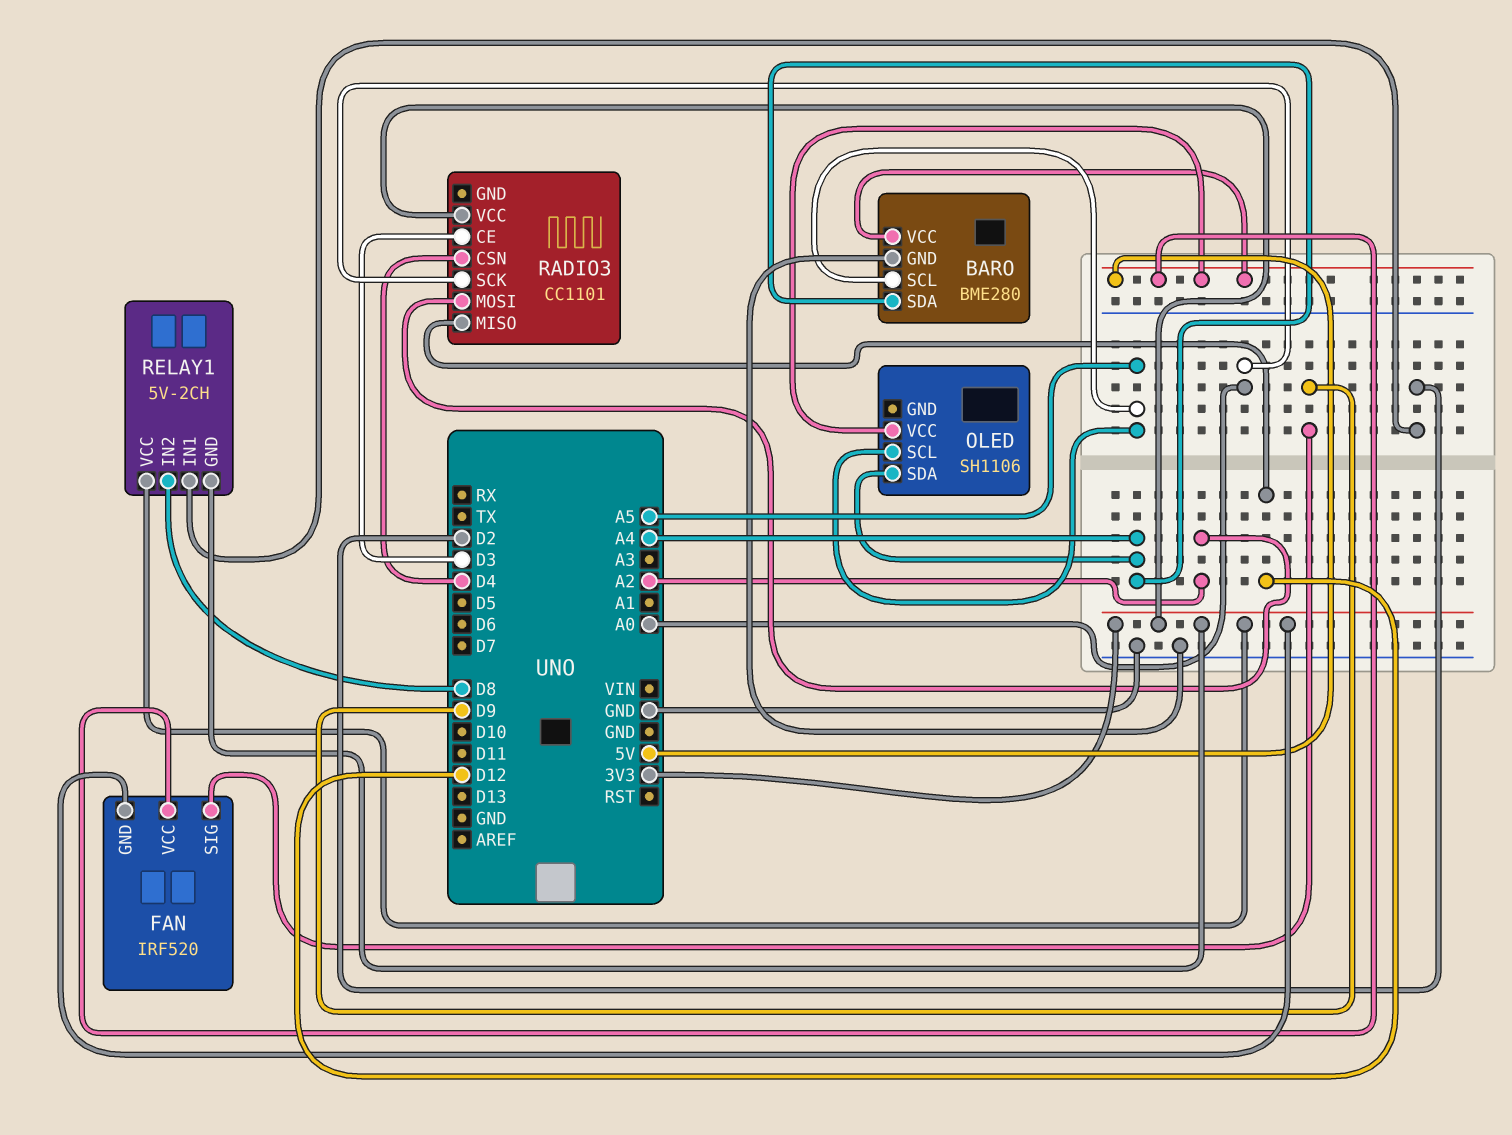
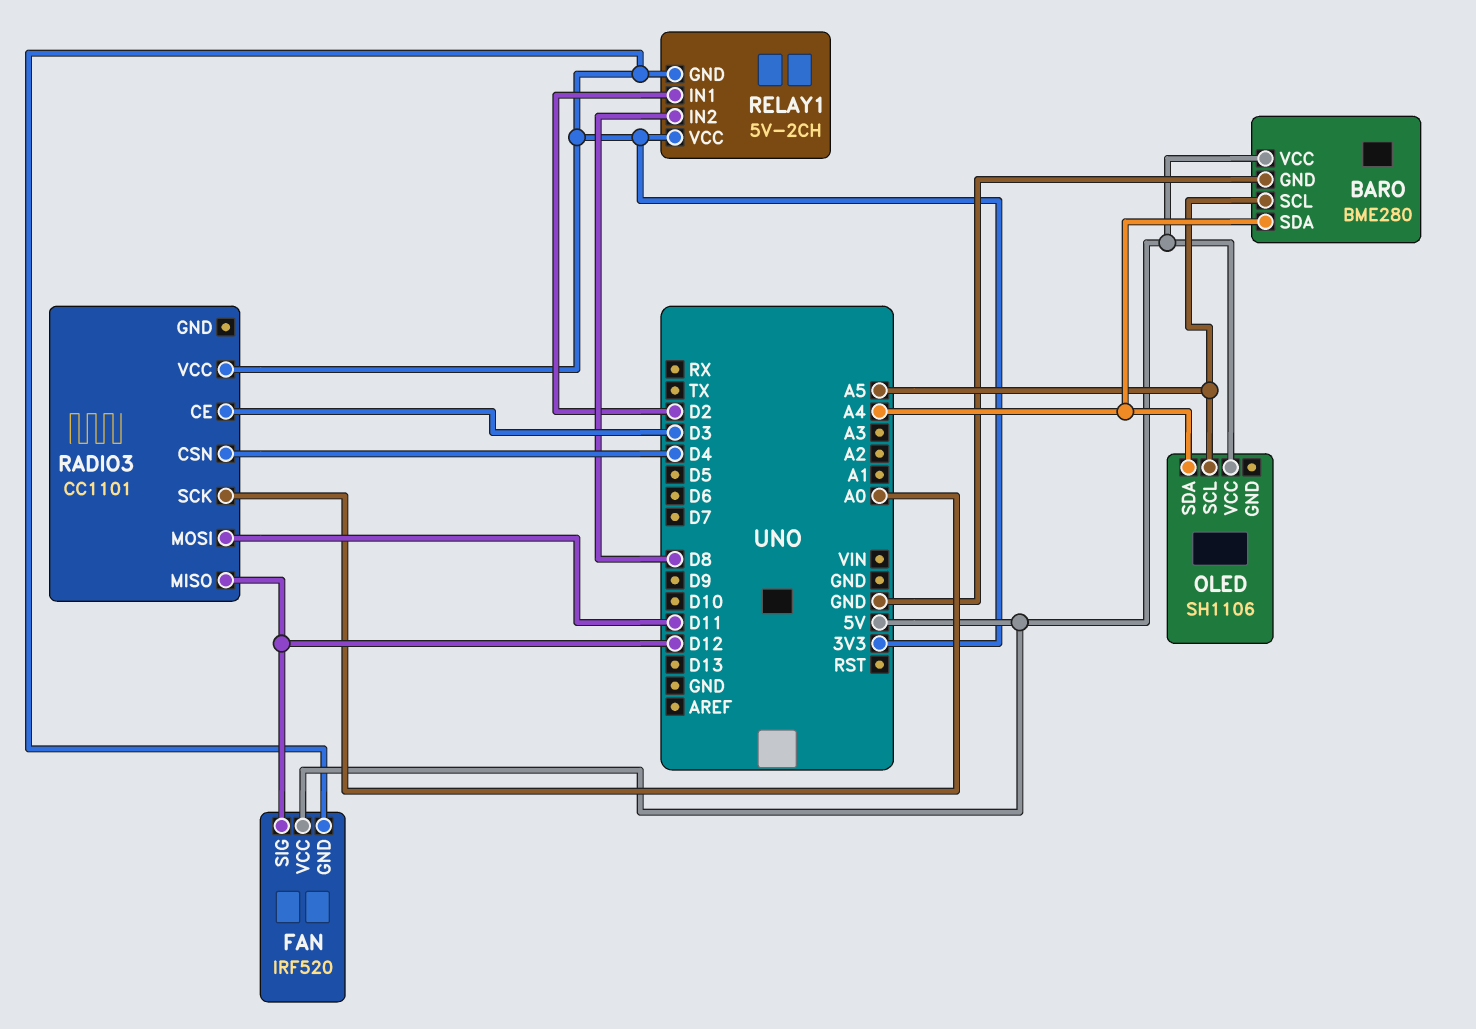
FAN pin SIG: D9 -> D12
RADIO3 pin MOSI: A2 -> D11

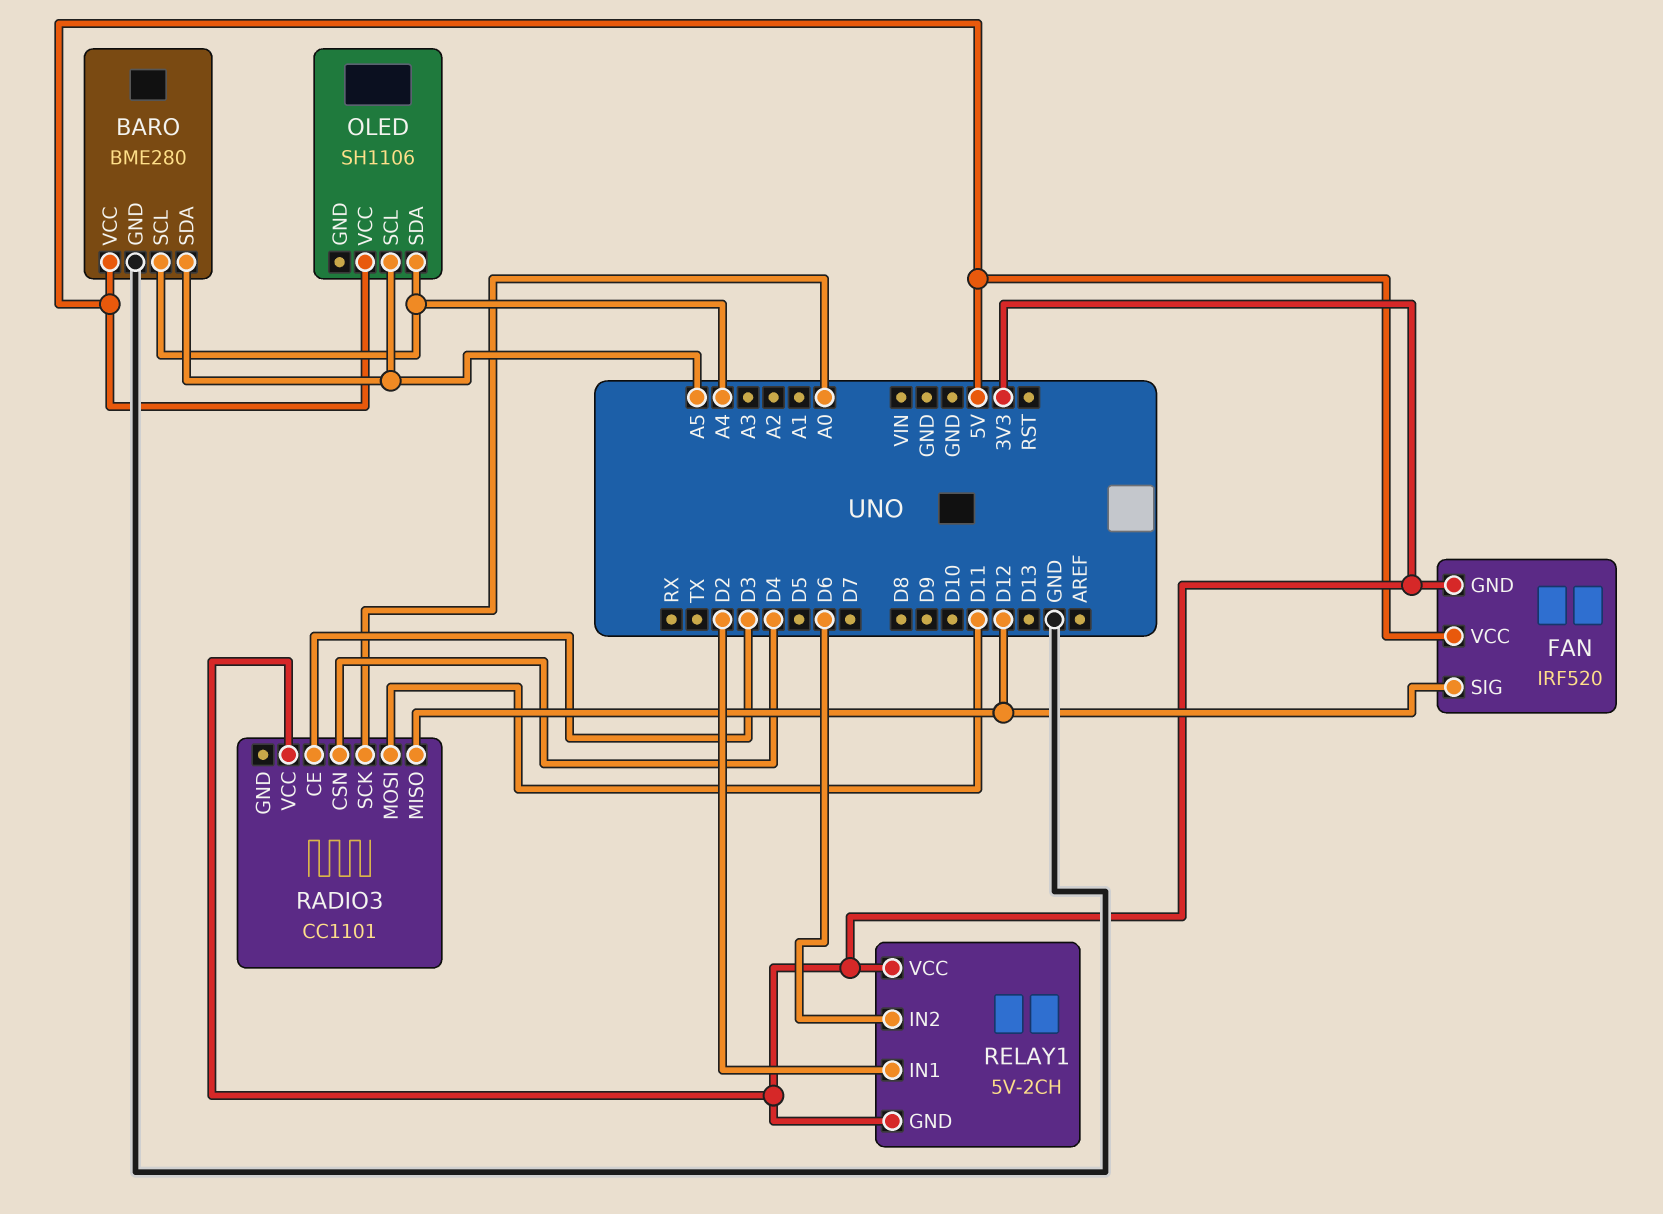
BARO pin SCL: A5 -> A4
BARO pin SDA: A4 -> A5
RELAY1 pin IN2: D8 -> D6

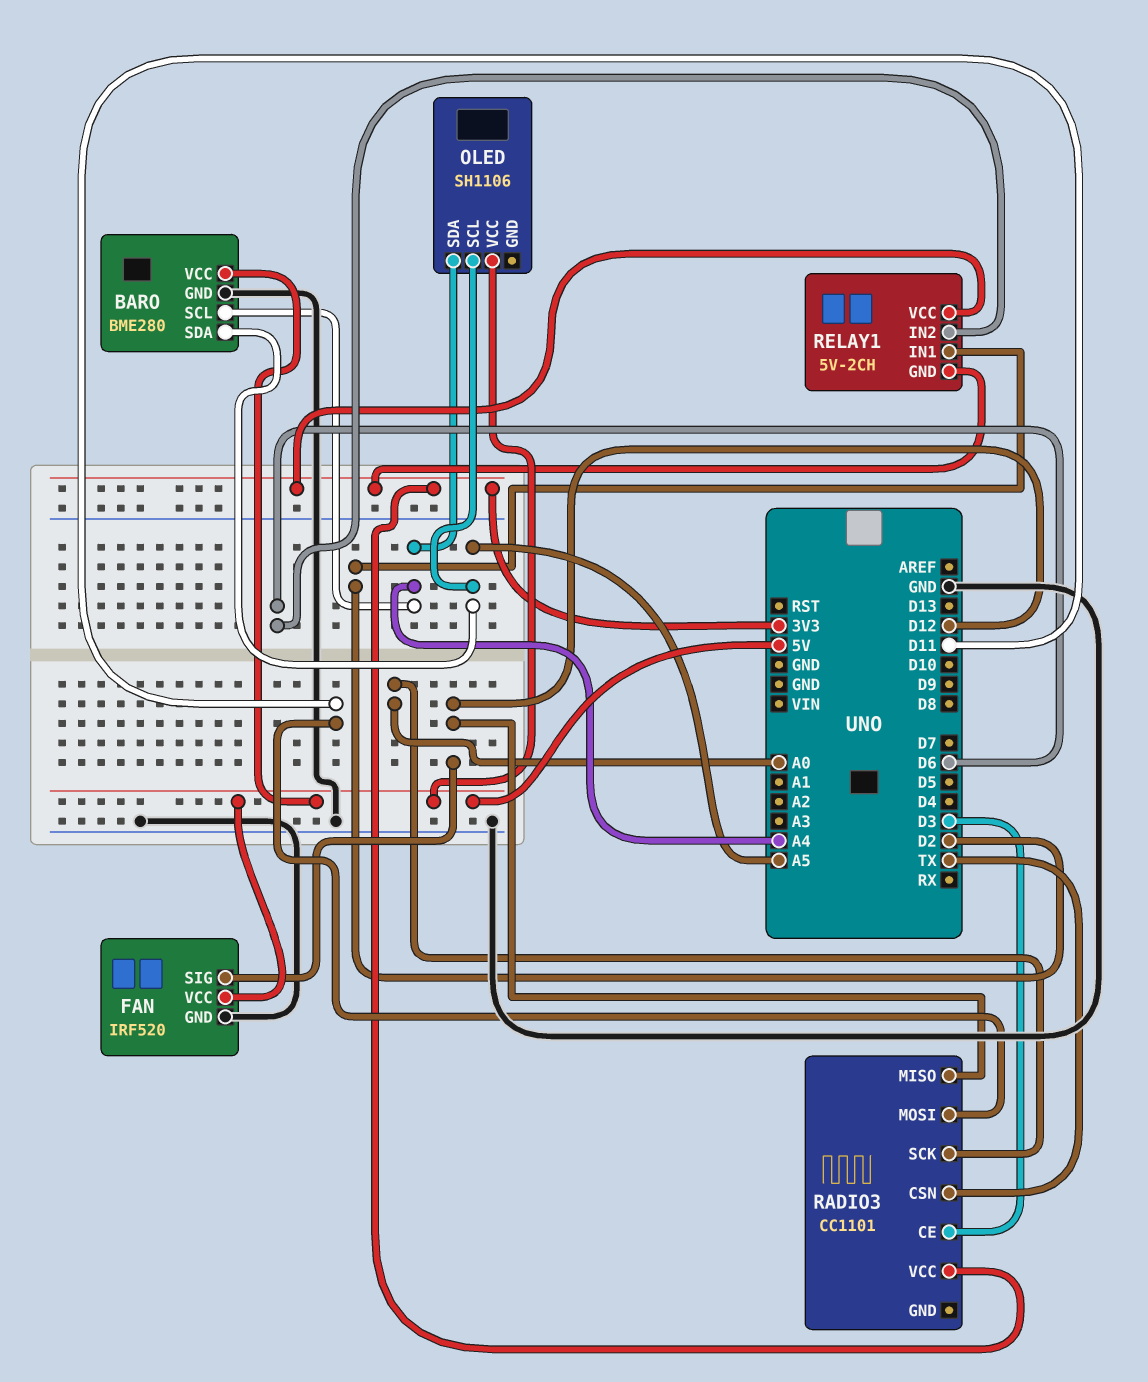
FAN pin GND: 3V3 -> GND
RADIO3 pin CSN: D4 -> TX

